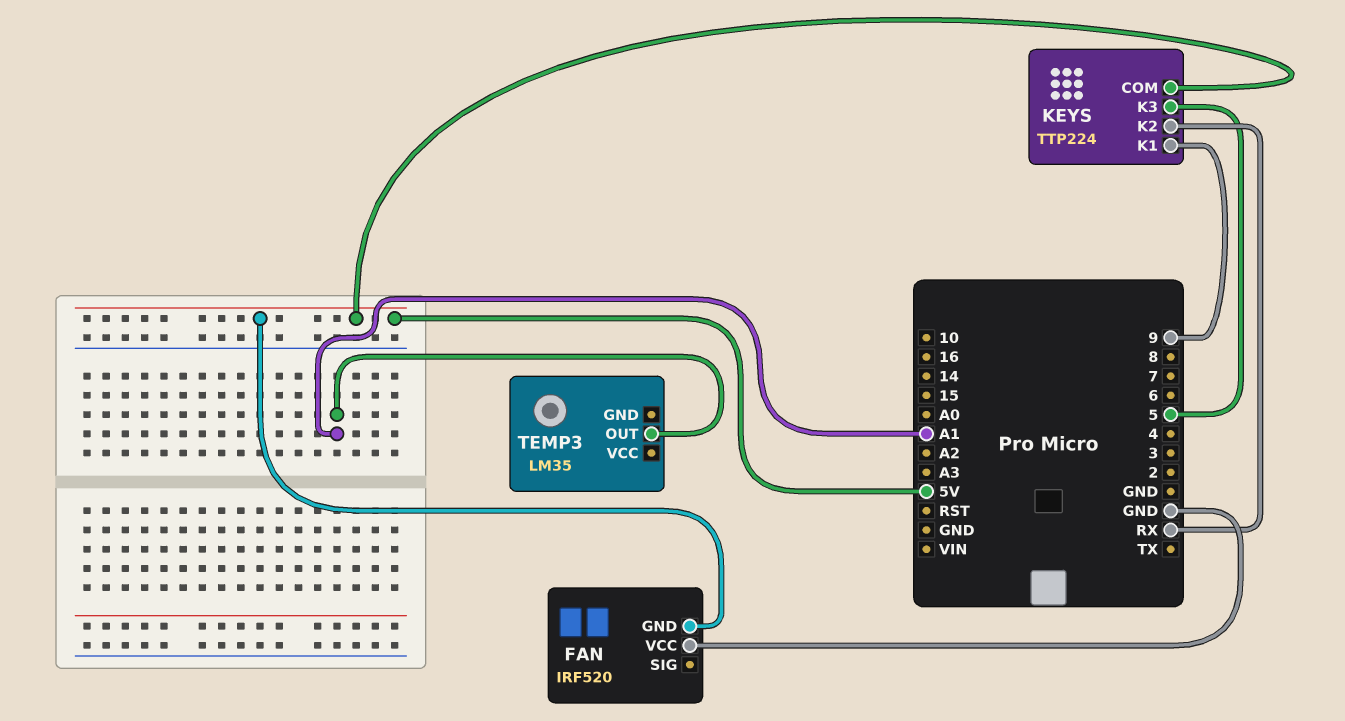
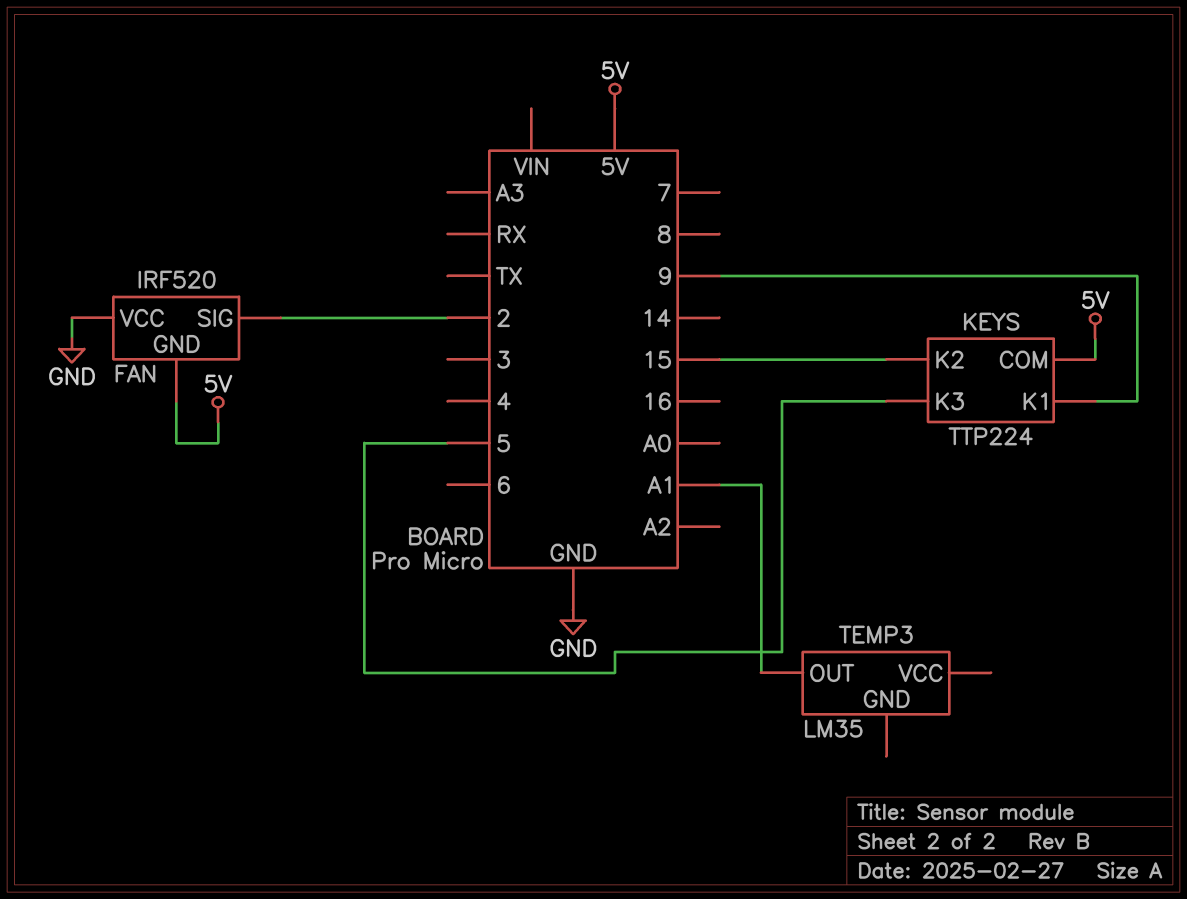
FAN pin SIG: none -> 2
KEYS pin K2: RX -> 15

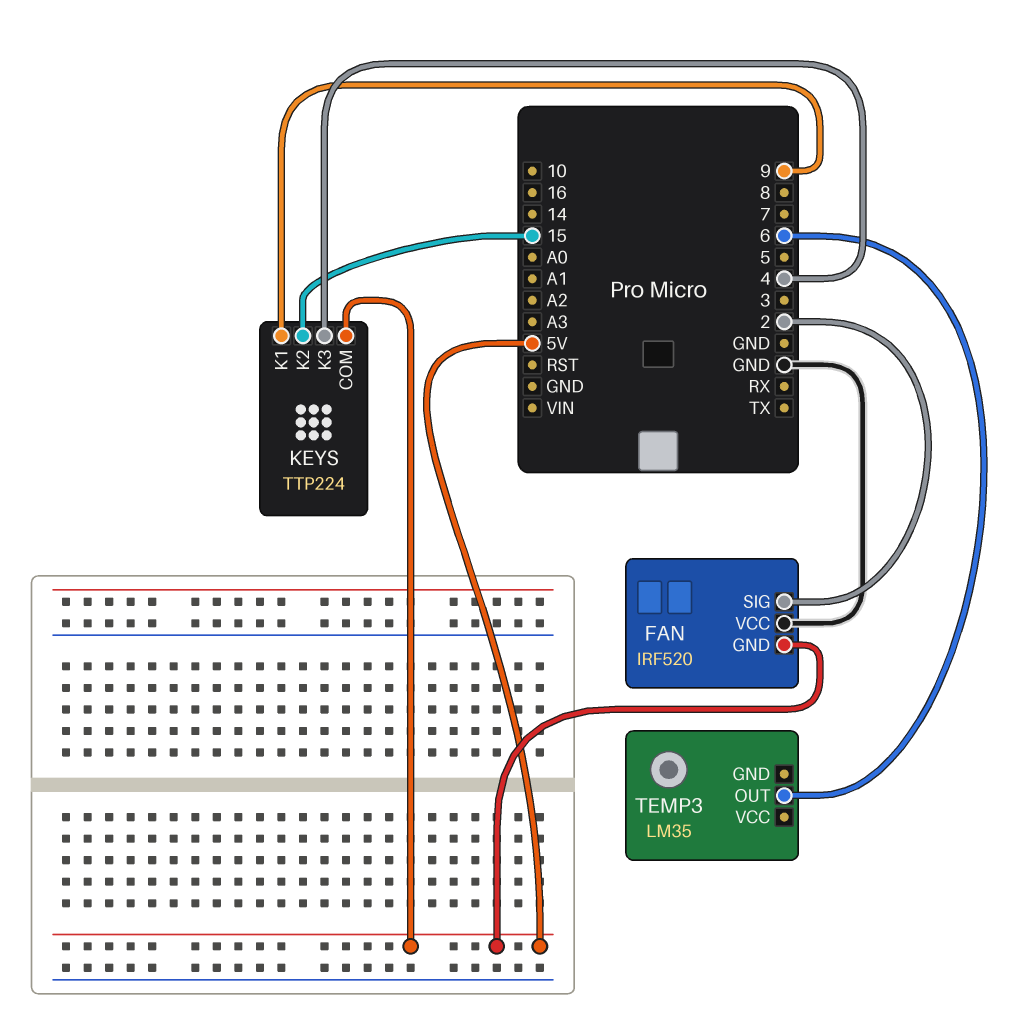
KEYS pin K3: 5 -> 4
TEMP3 pin OUT: A1 -> 6

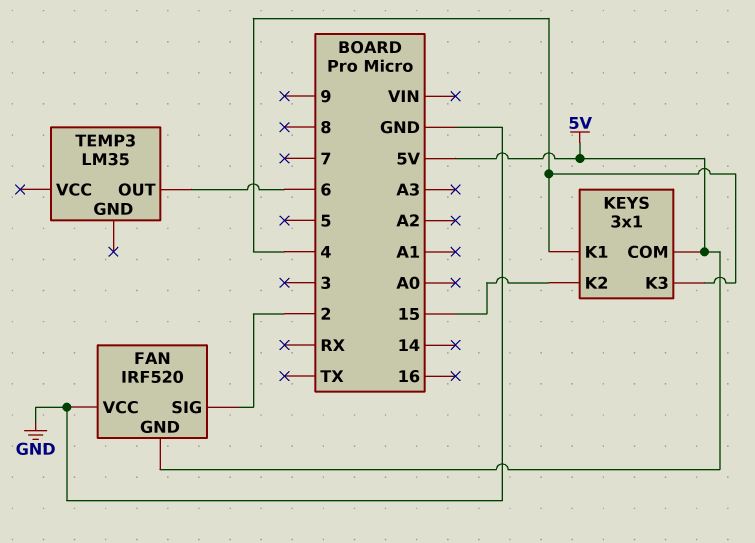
KEYS: TTP224 -> 3x1
KEYS pin K1: 9 -> 4

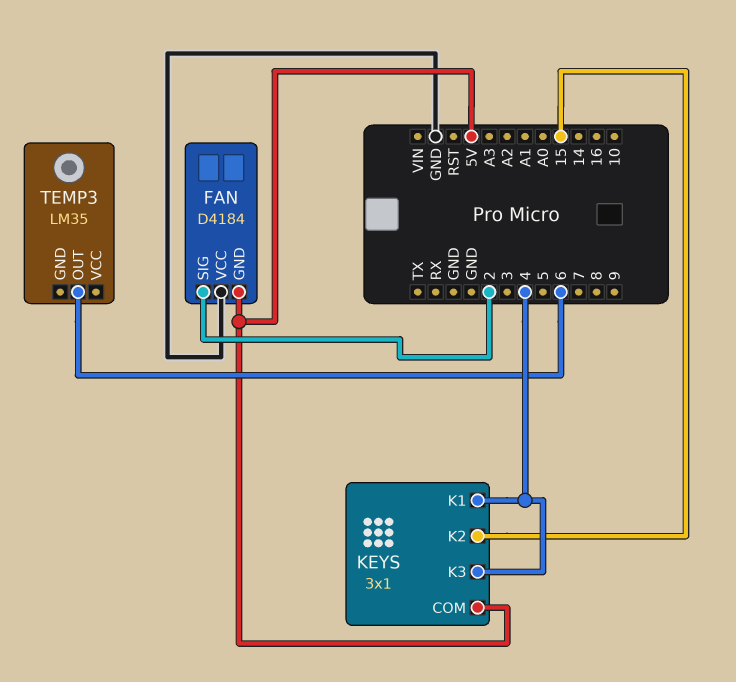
FAN: IRF520 -> D4184

